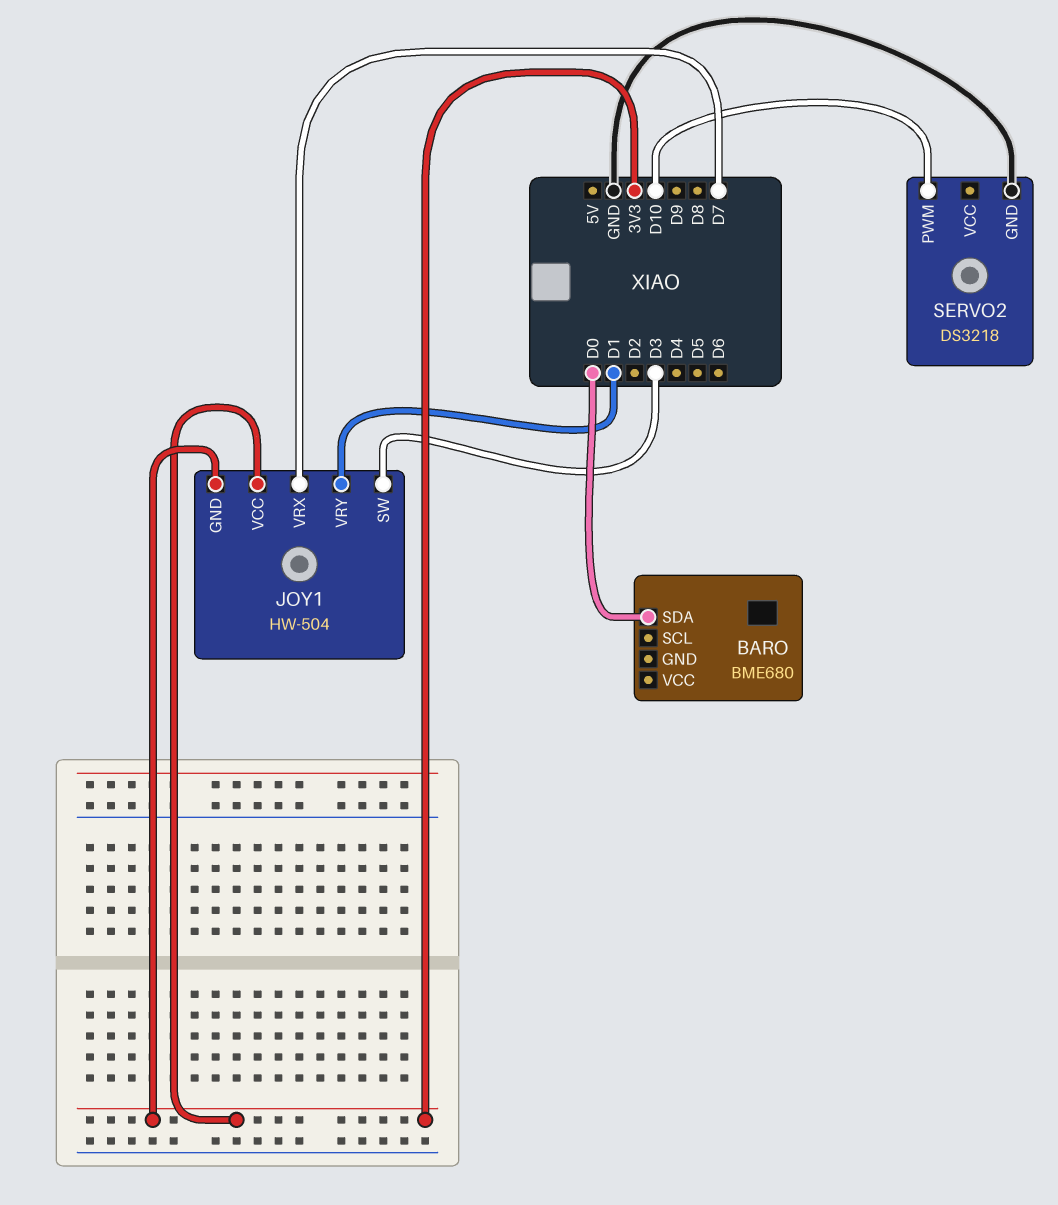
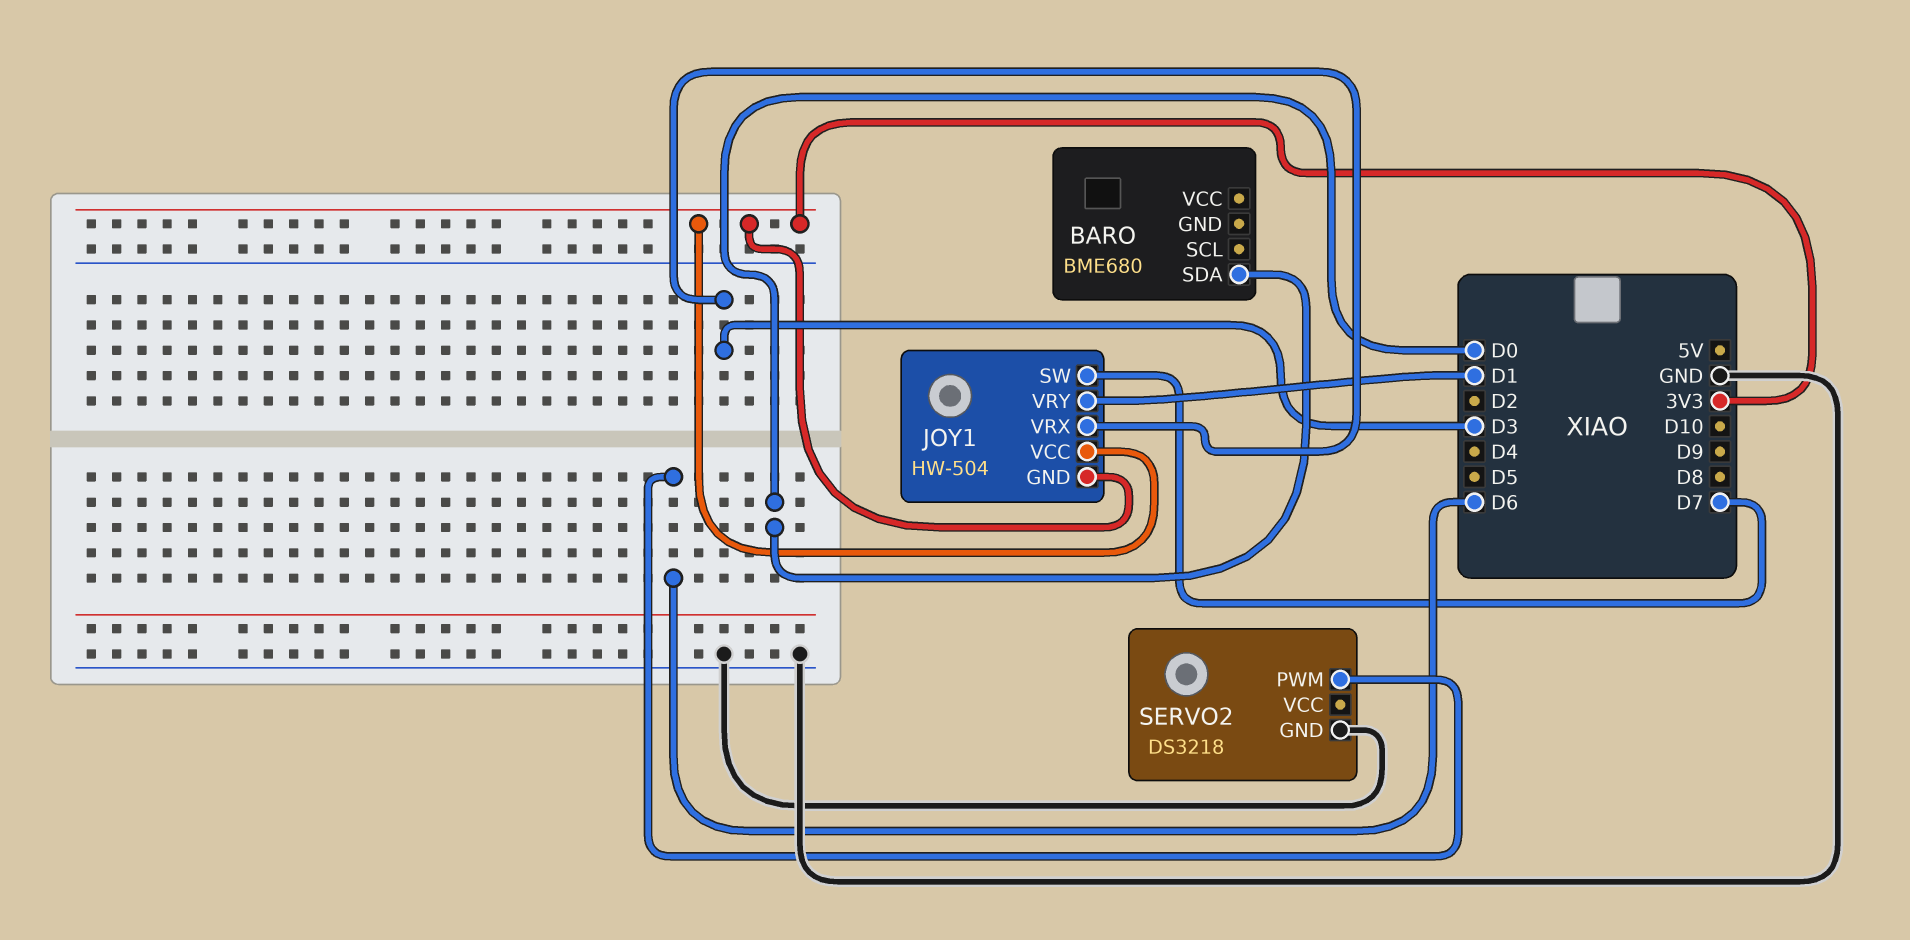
JOY1 pin SW: D3 -> D7
JOY1 pin VRX: D7 -> D3
SERVO2 pin PWM: D10 -> D6

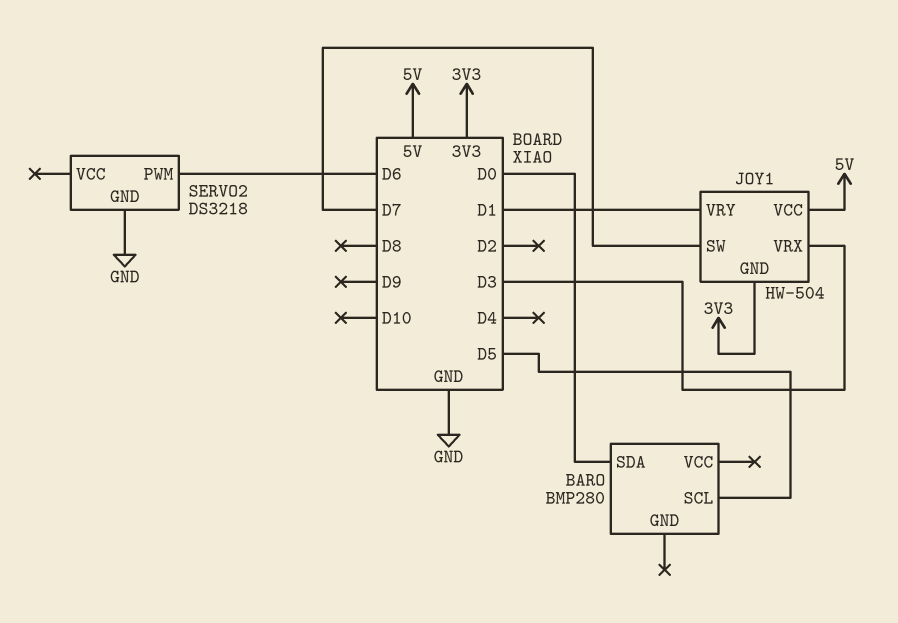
BARO: BME680 -> BMP280
BARO pin SCL: none -> D5
JOY1 pin VCC: 3V3 -> 5V

